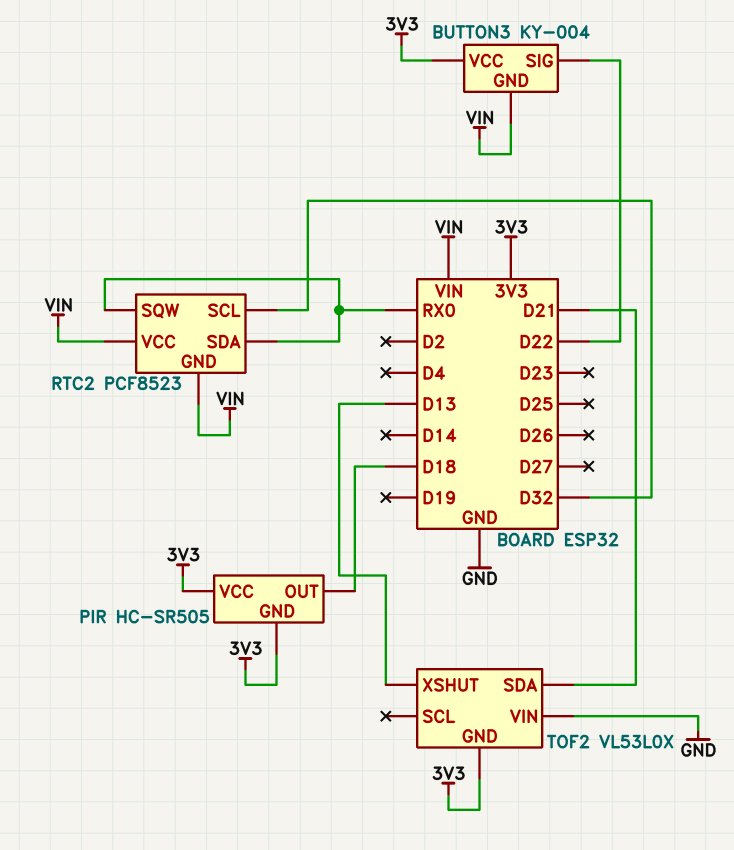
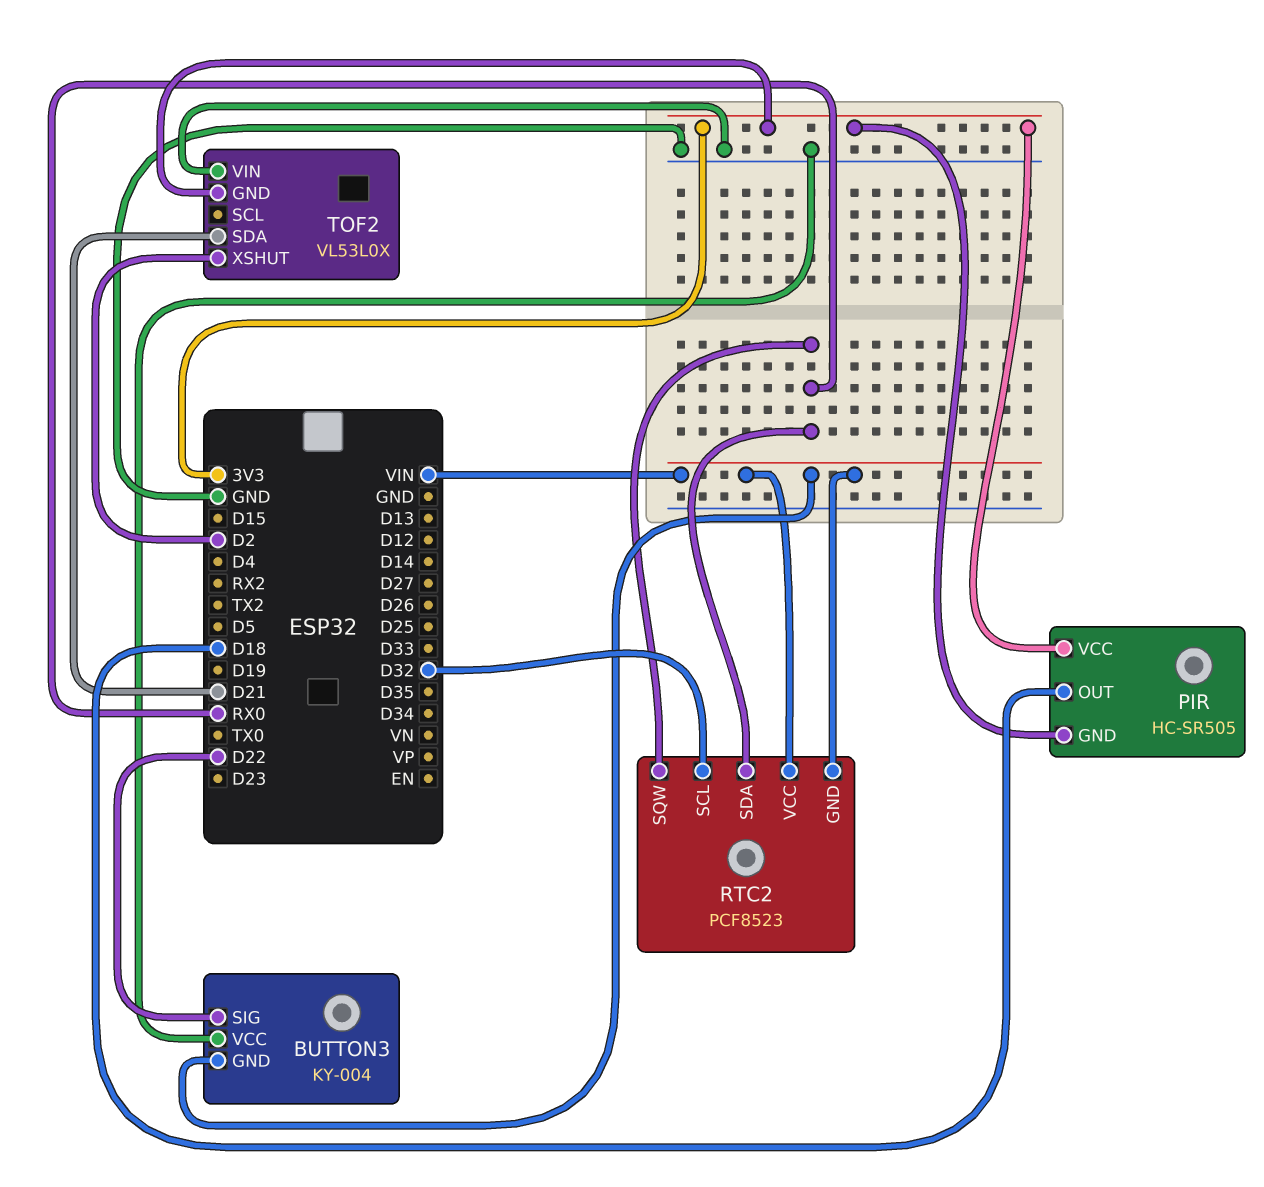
BUTTON3 pin VCC: 3V3 -> GND
TOF2 pin XSHUT: D13 -> D2

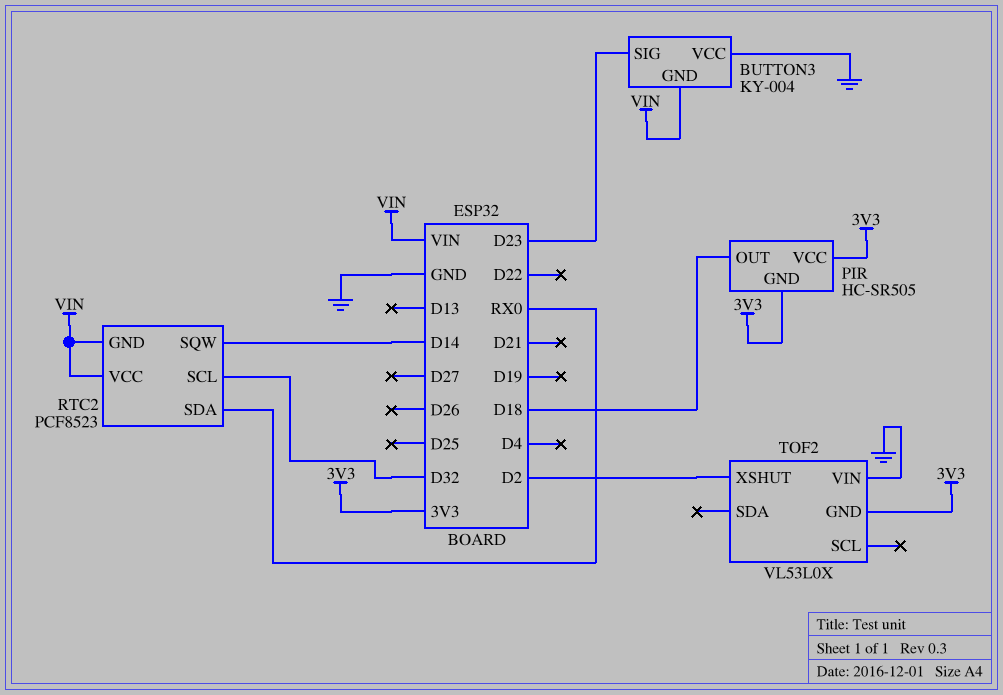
BUTTON3 pin SIG: D22 -> D23
RTC2 pin SQW: RX0 -> D14
TOF2 pin SDA: D21 -> none

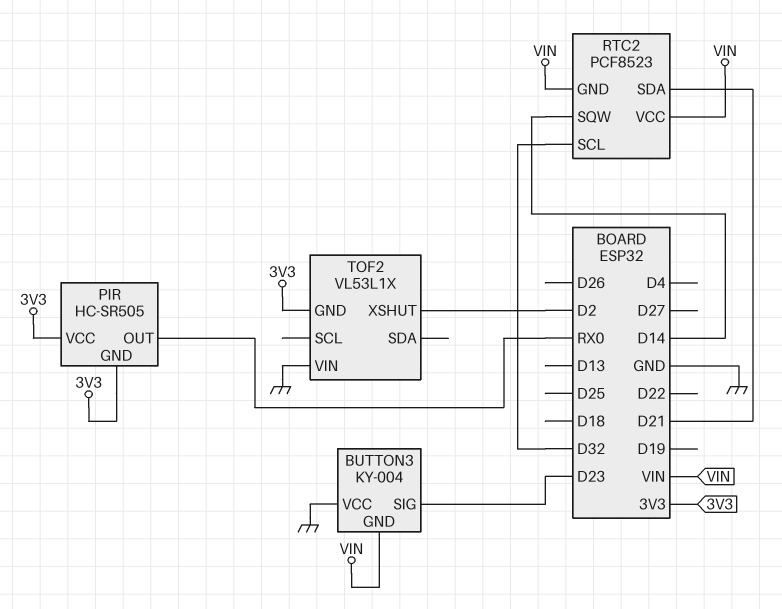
PIR pin OUT: D18 -> RX0
RTC2 pin SDA: RX0 -> D21
TOF2: VL53L0X -> VL53L1X

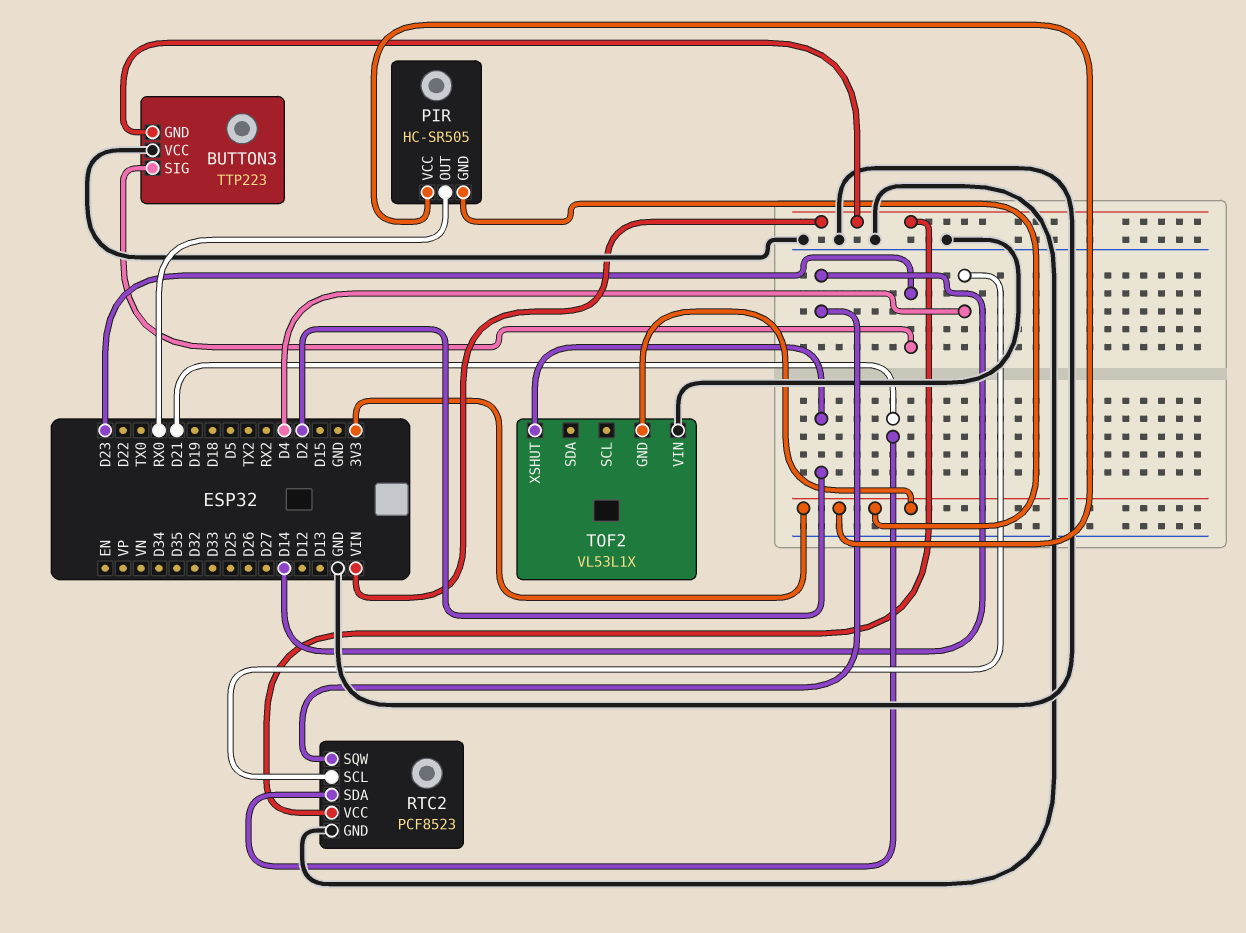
BUTTON3: KY-004 -> TTP223
RTC2 pin GND: VIN -> GND
RTC2 pin SCL: D32 -> D4

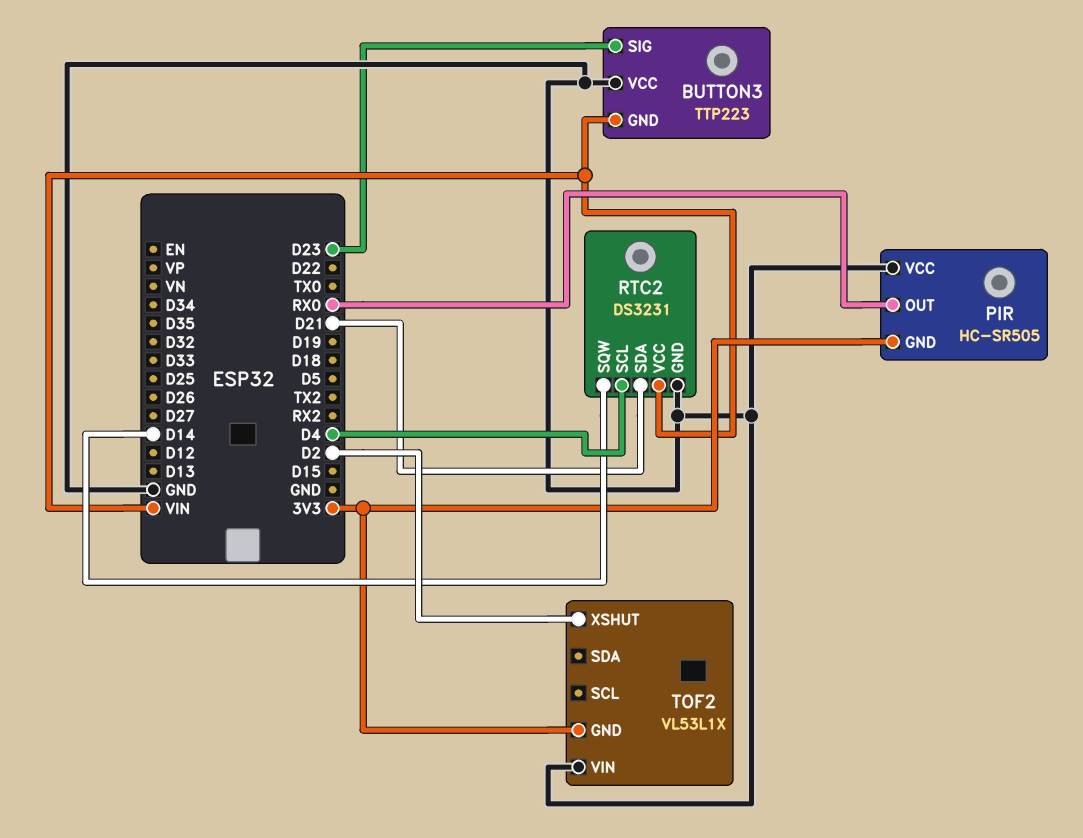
PIR pin VCC: 3V3 -> GND
RTC2: PCF8523 -> DS3231

